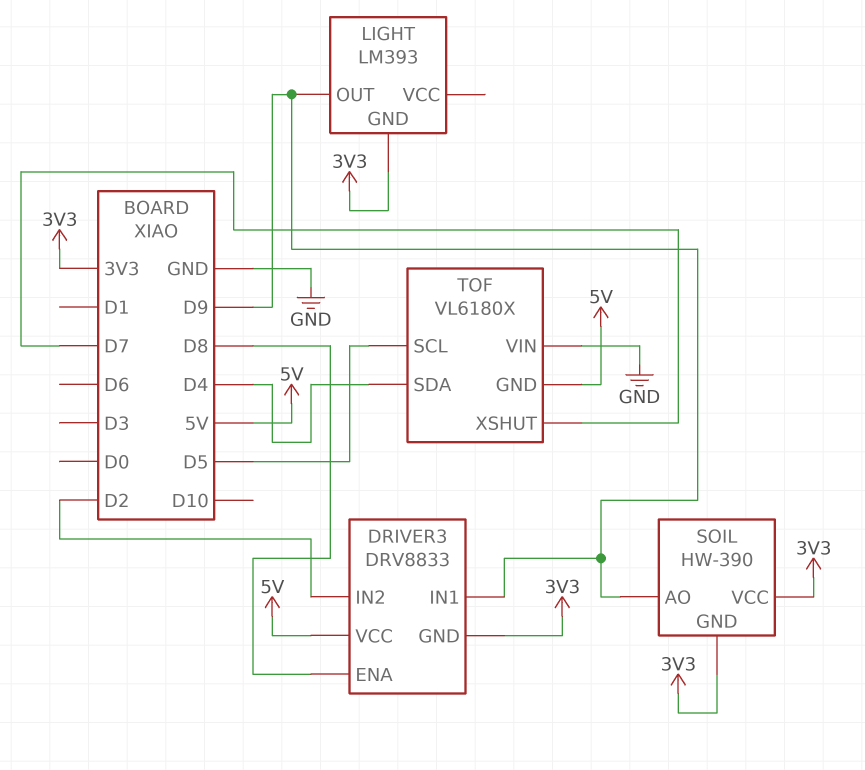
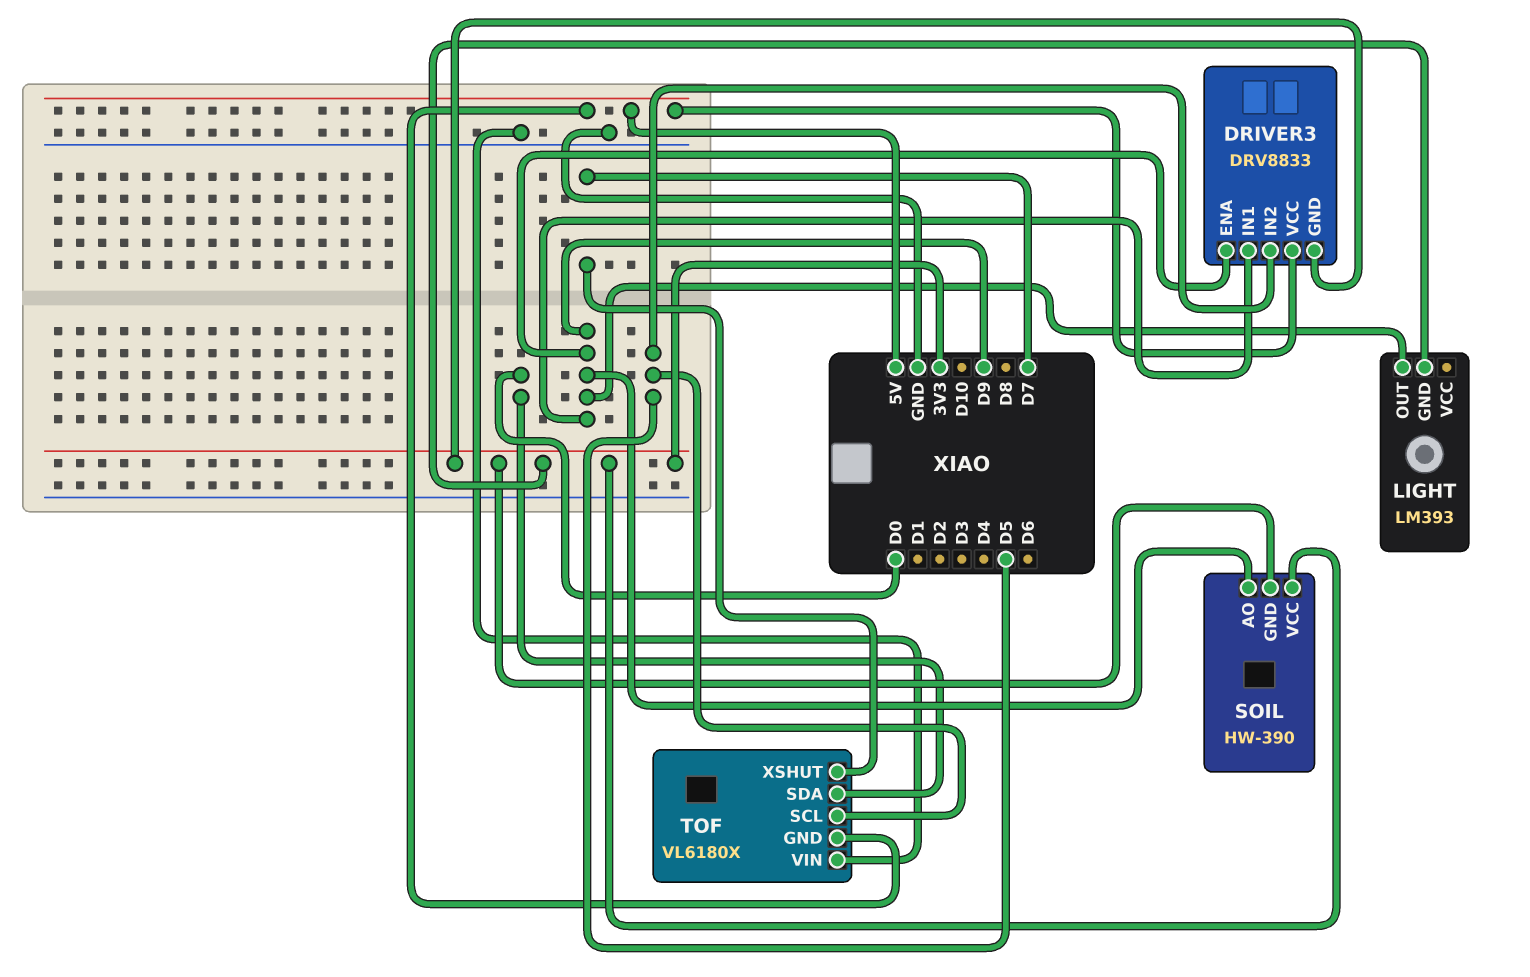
DRIVER3 pin ENA: D8 -> D9
DRIVER3 pin IN2: D2 -> D5
TOF pin SDA: D4 -> D0

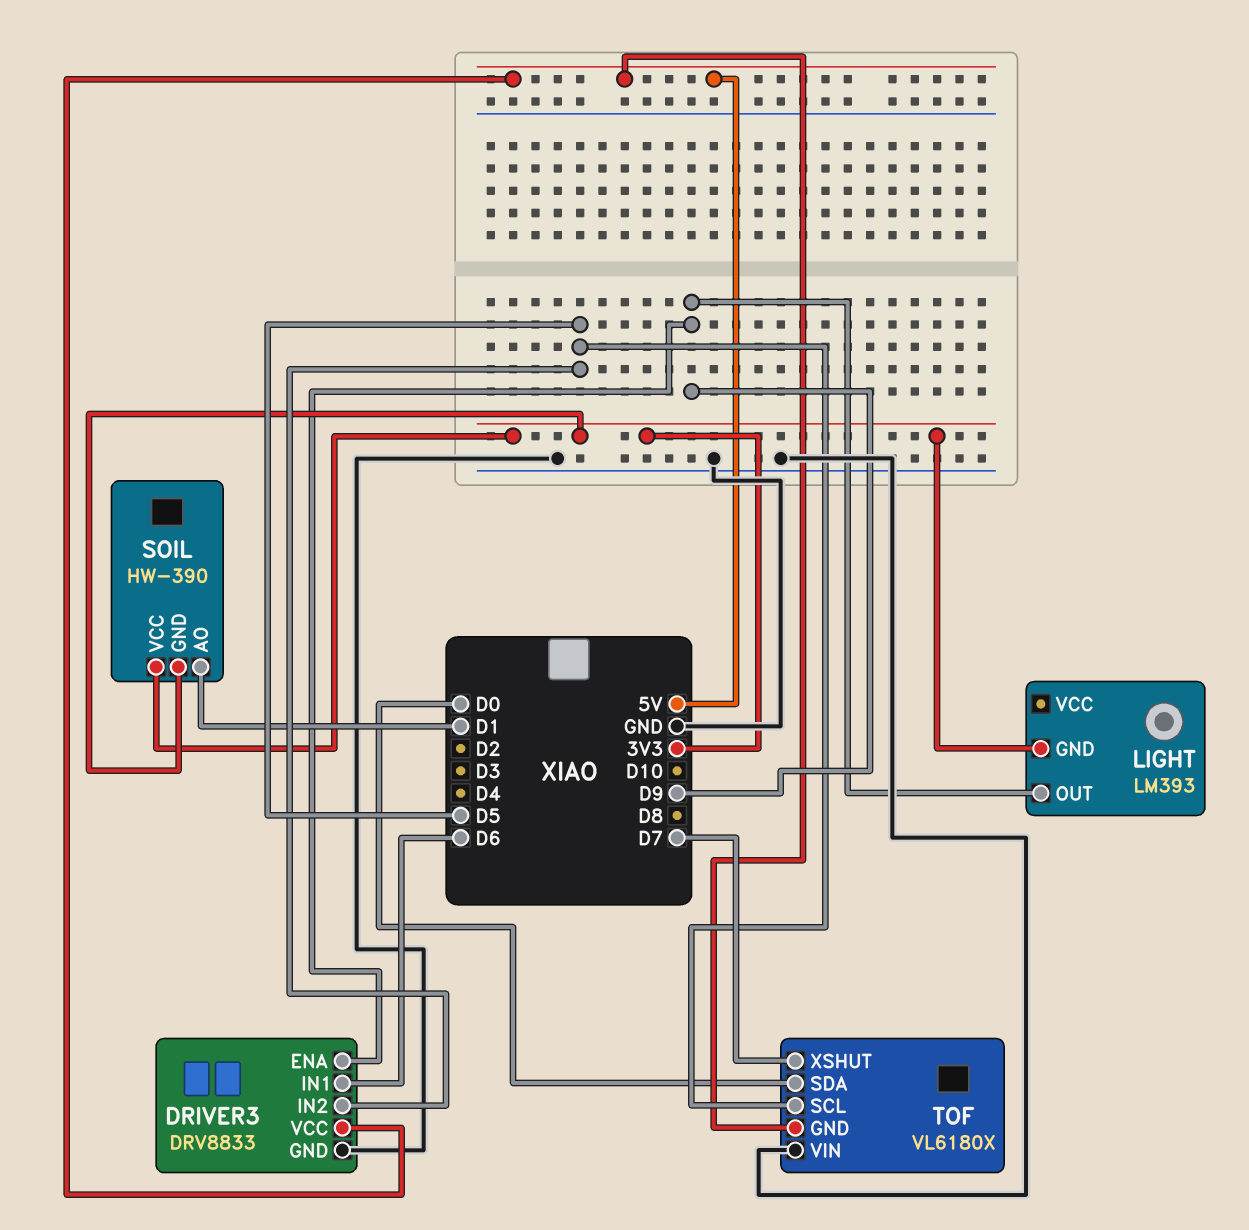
DRIVER3 pin GND: 3V3 -> GND
DRIVER3 pin IN1: D9 -> D6
SOIL pin AO: D9 -> D1

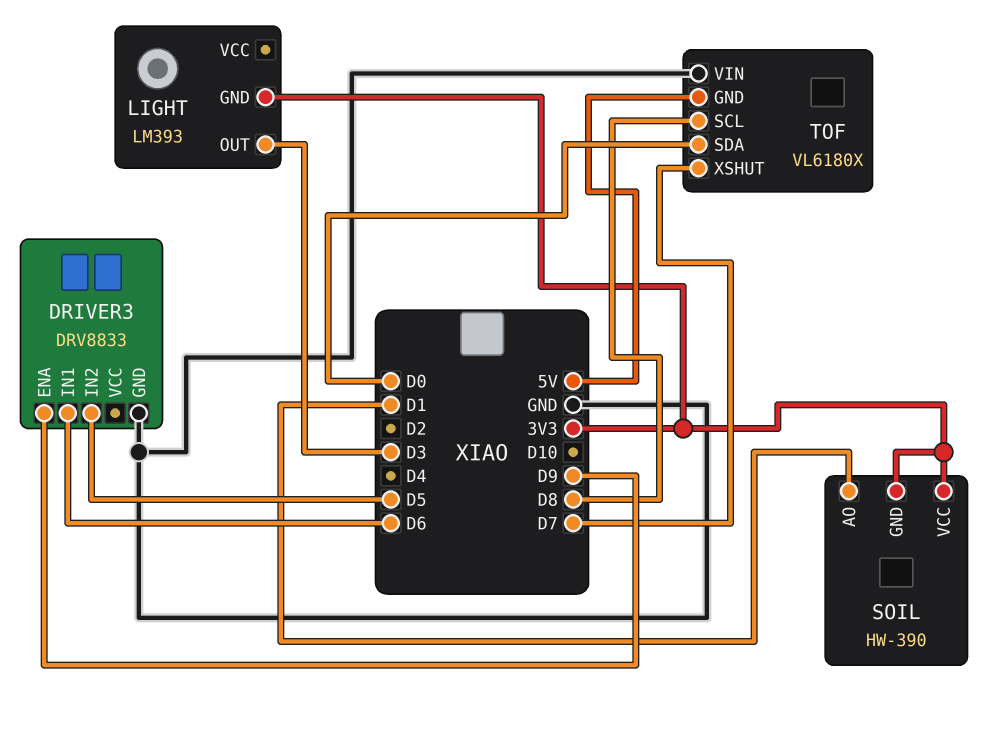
DRIVER3 pin VCC: 5V -> none
LIGHT pin OUT: D9 -> D3
TOF pin SCL: D5 -> D8

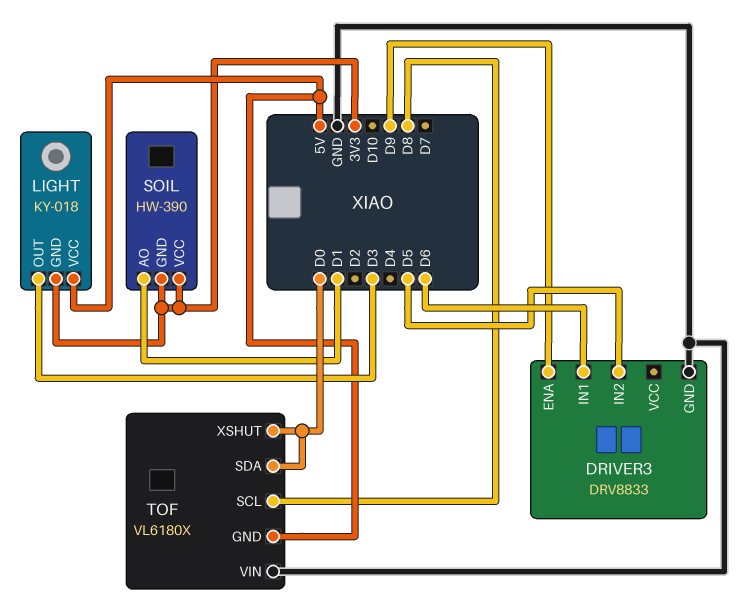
LIGHT: LM393 -> KY-018
LIGHT pin VCC: none -> 5V
TOF pin XSHUT: D7 -> D0

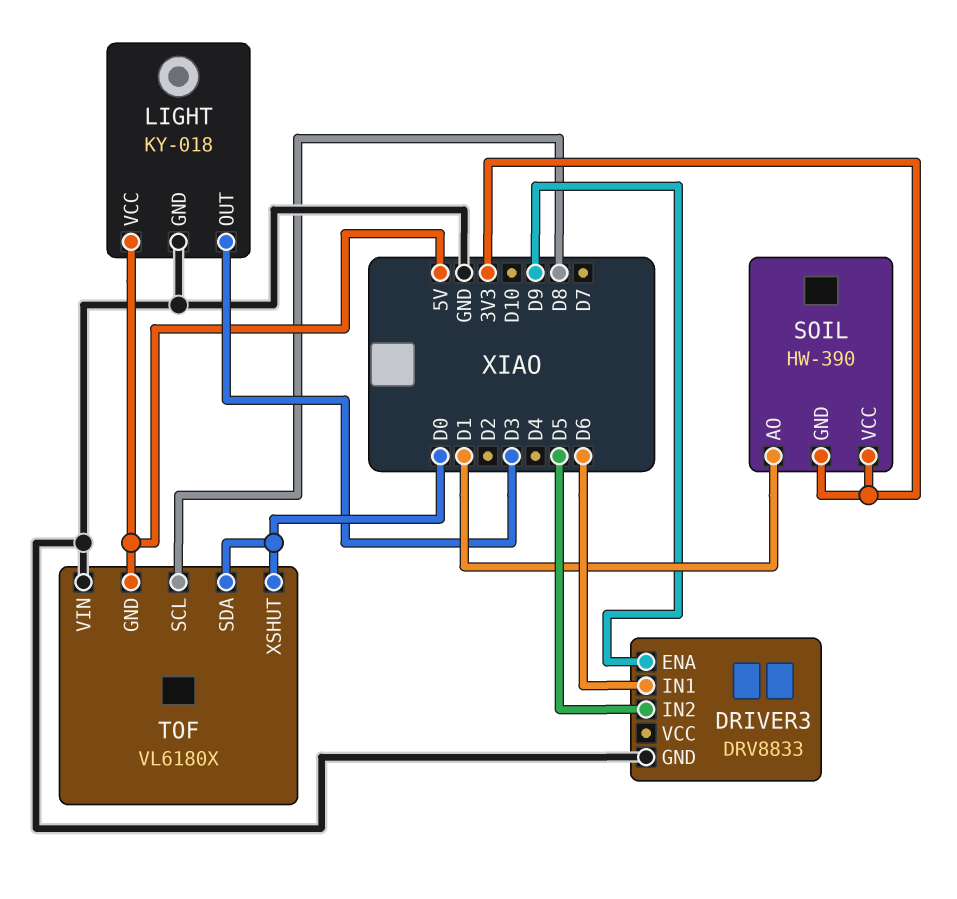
LIGHT pin GND: 3V3 -> GND

